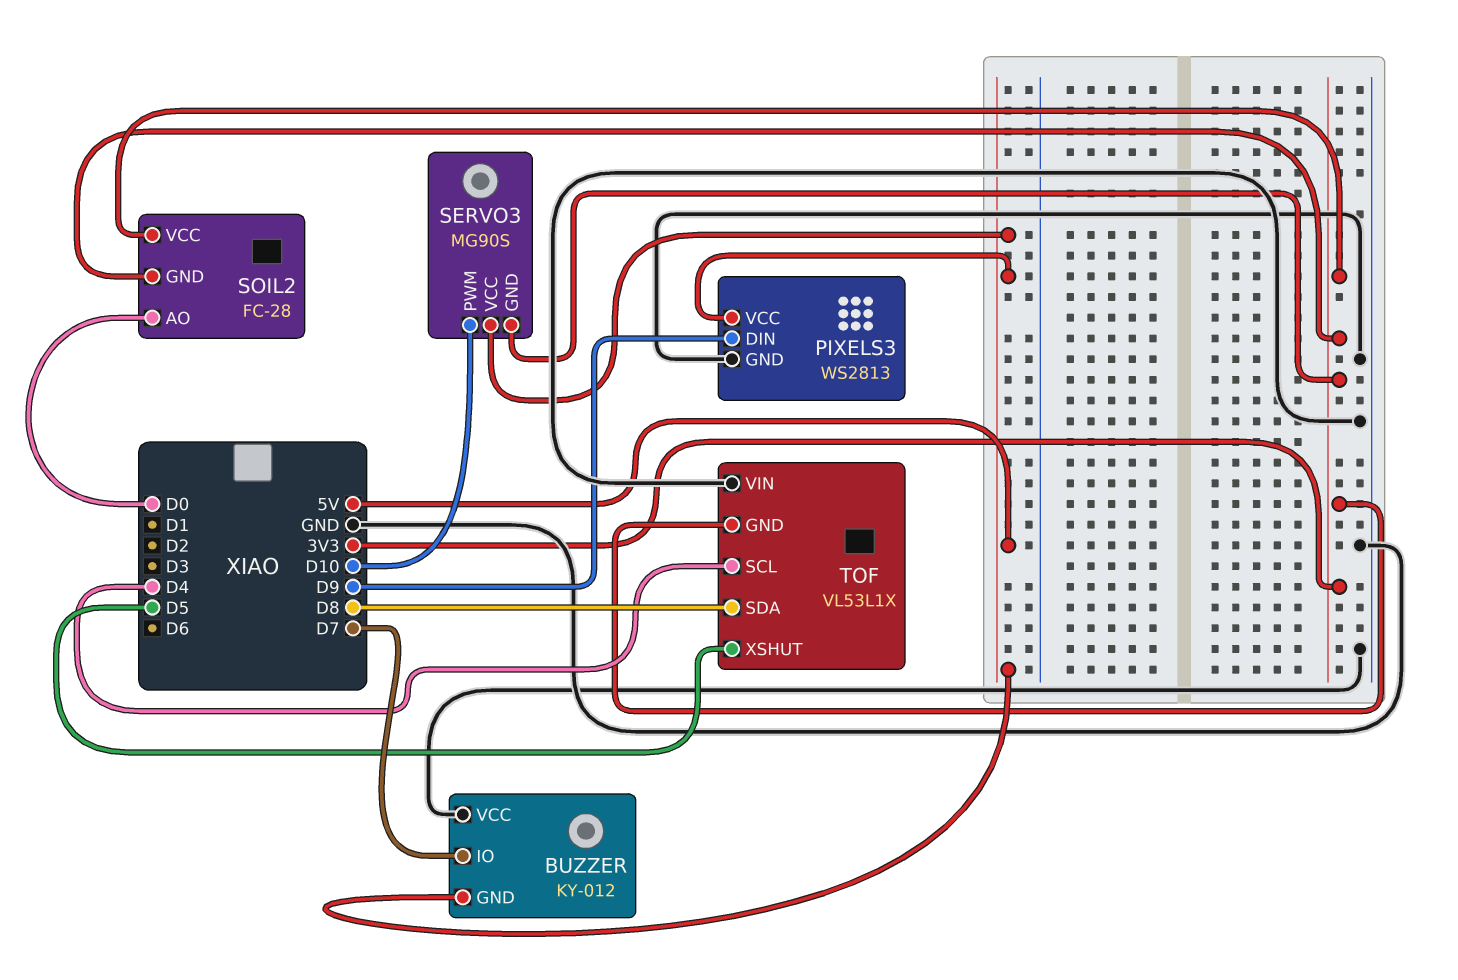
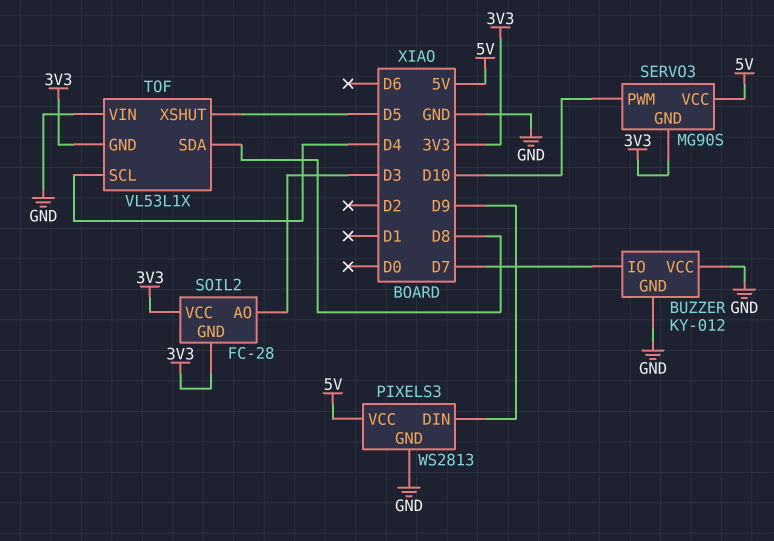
BUZZER pin GND: 5V -> GND
SOIL2 pin AO: D0 -> D3

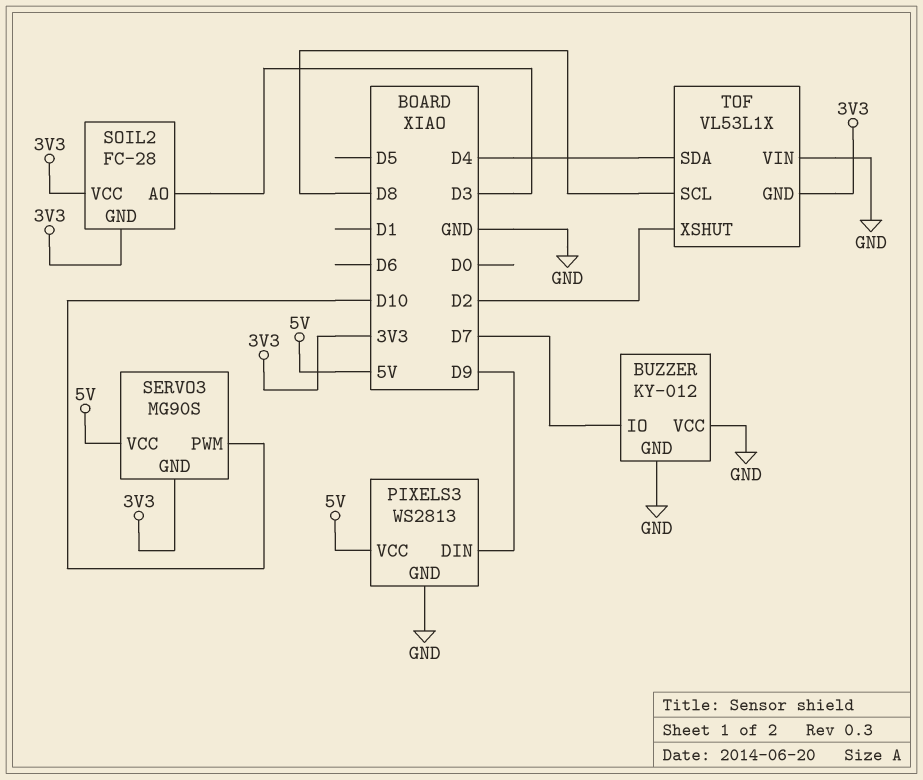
TOF pin SCL: D4 -> D8
TOF pin SDA: D8 -> D4
TOF pin XSHUT: D5 -> D2

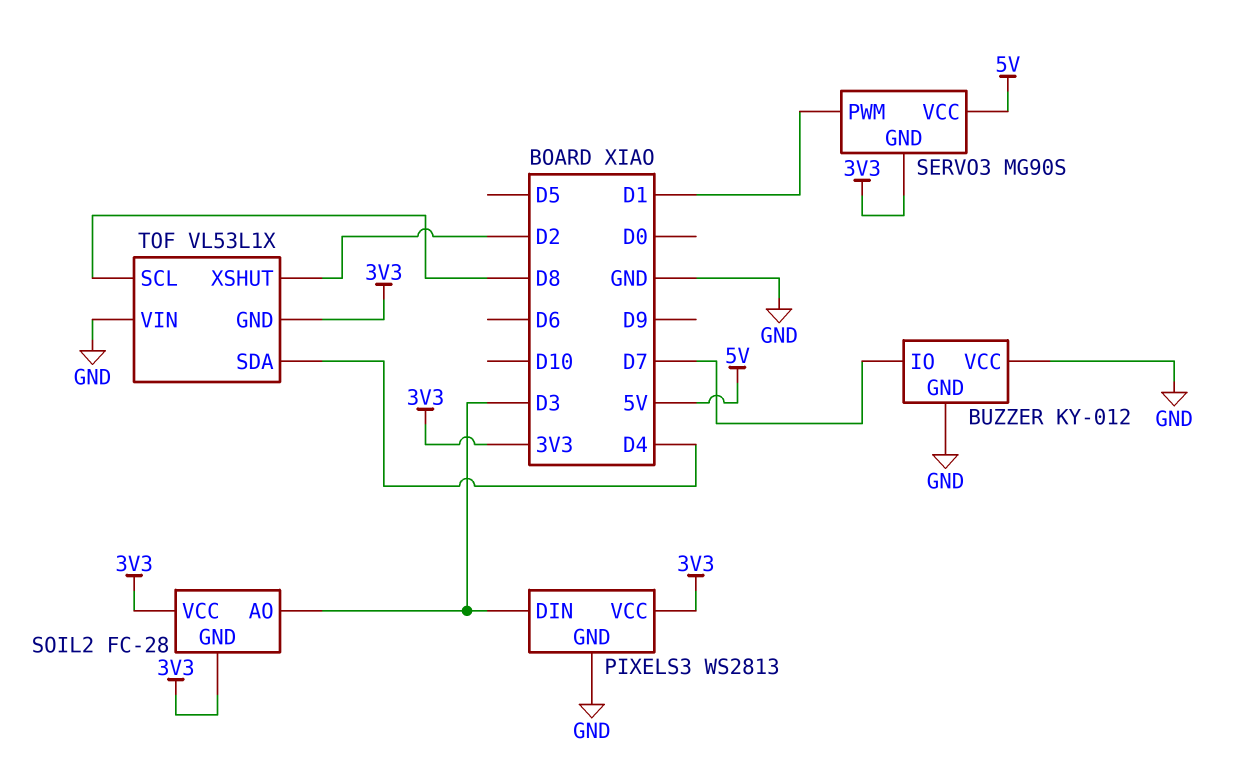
PIXELS3 pin DIN: D9 -> D3
PIXELS3 pin VCC: 5V -> 3V3
SERVO3 pin PWM: D10 -> D1

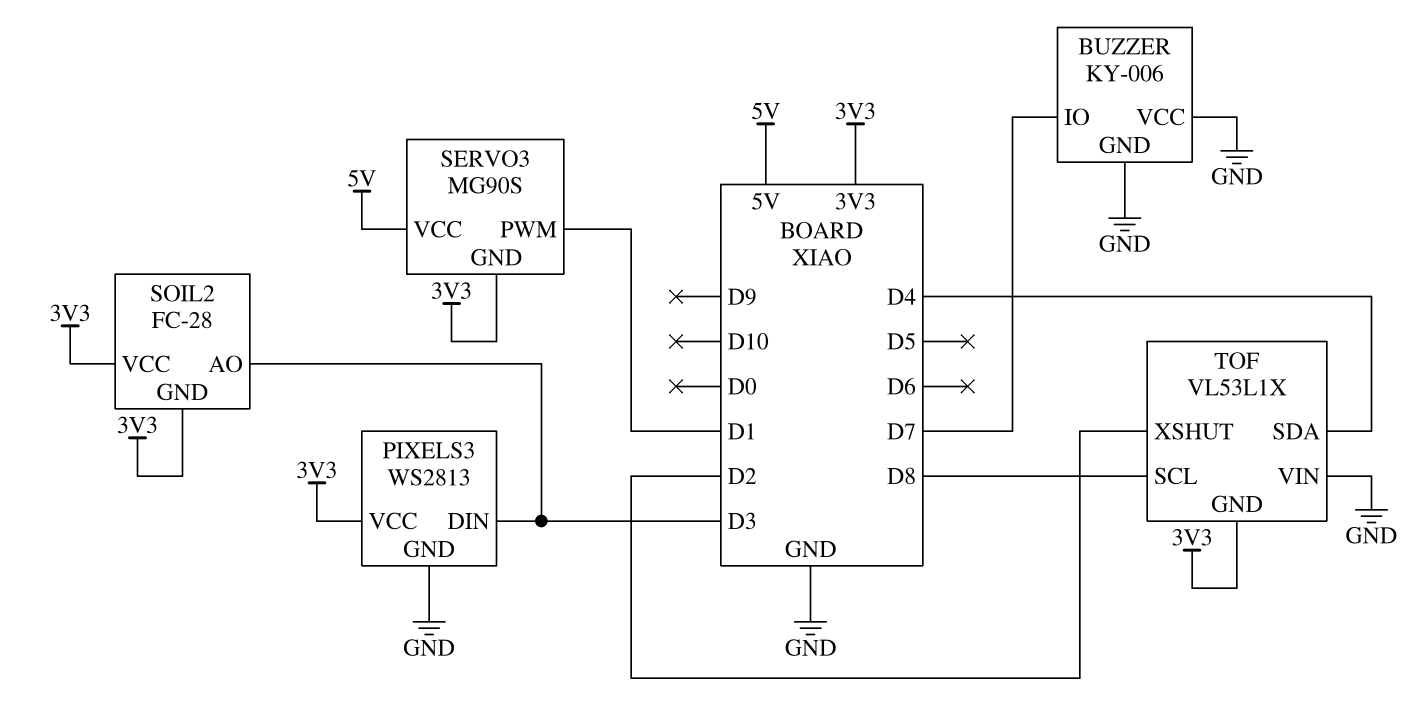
BUZZER: KY-012 -> KY-006

